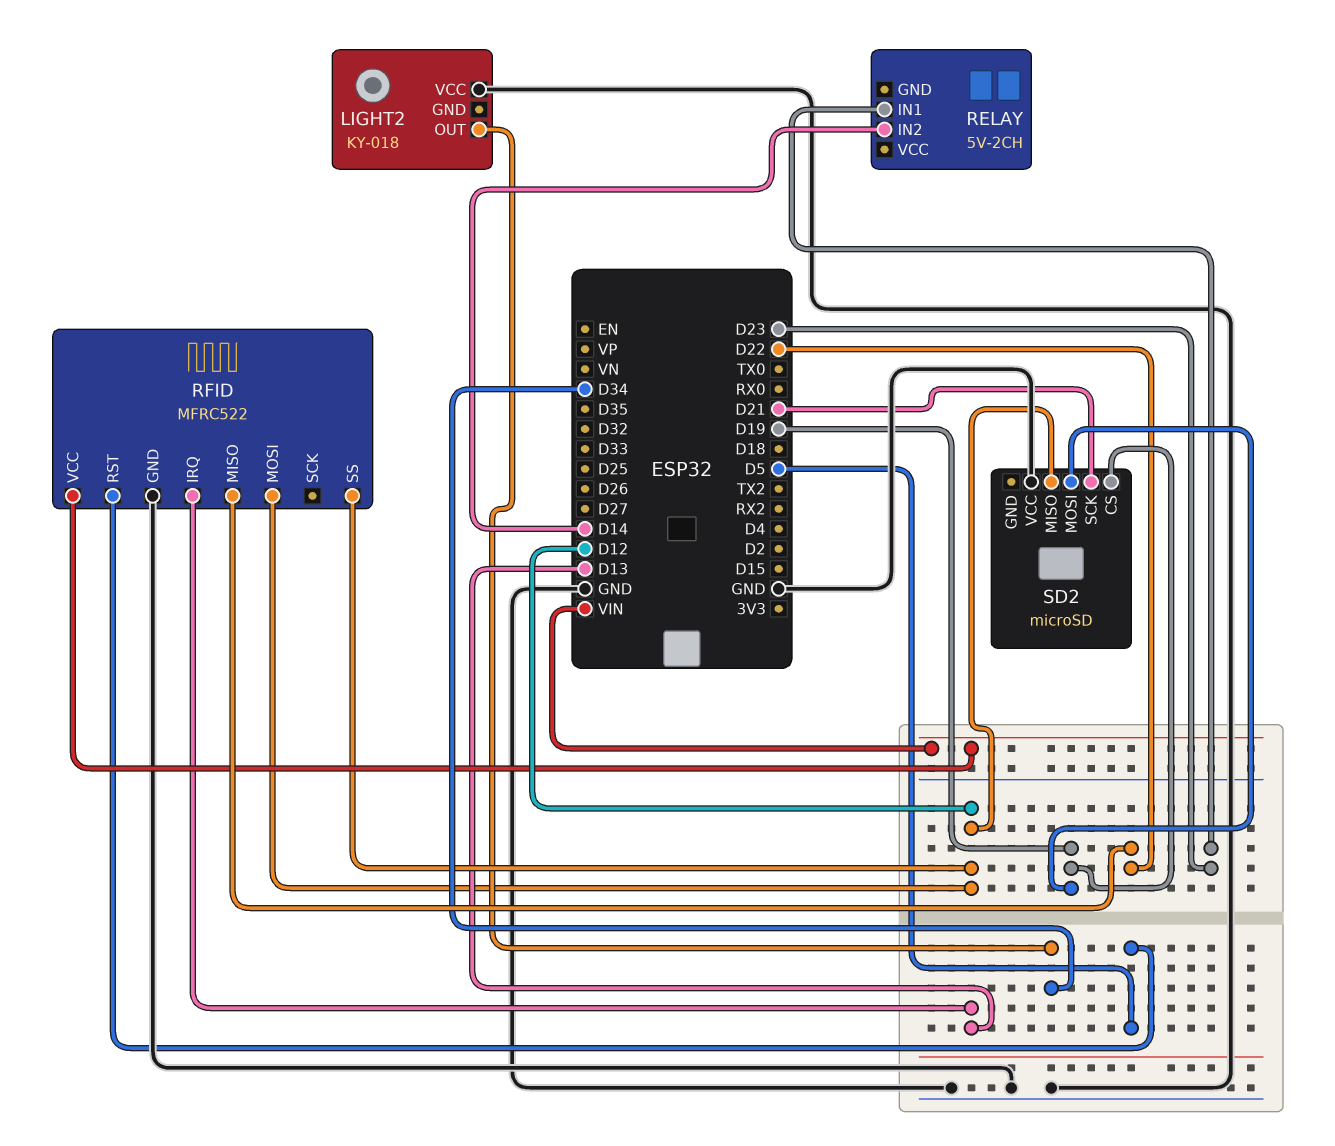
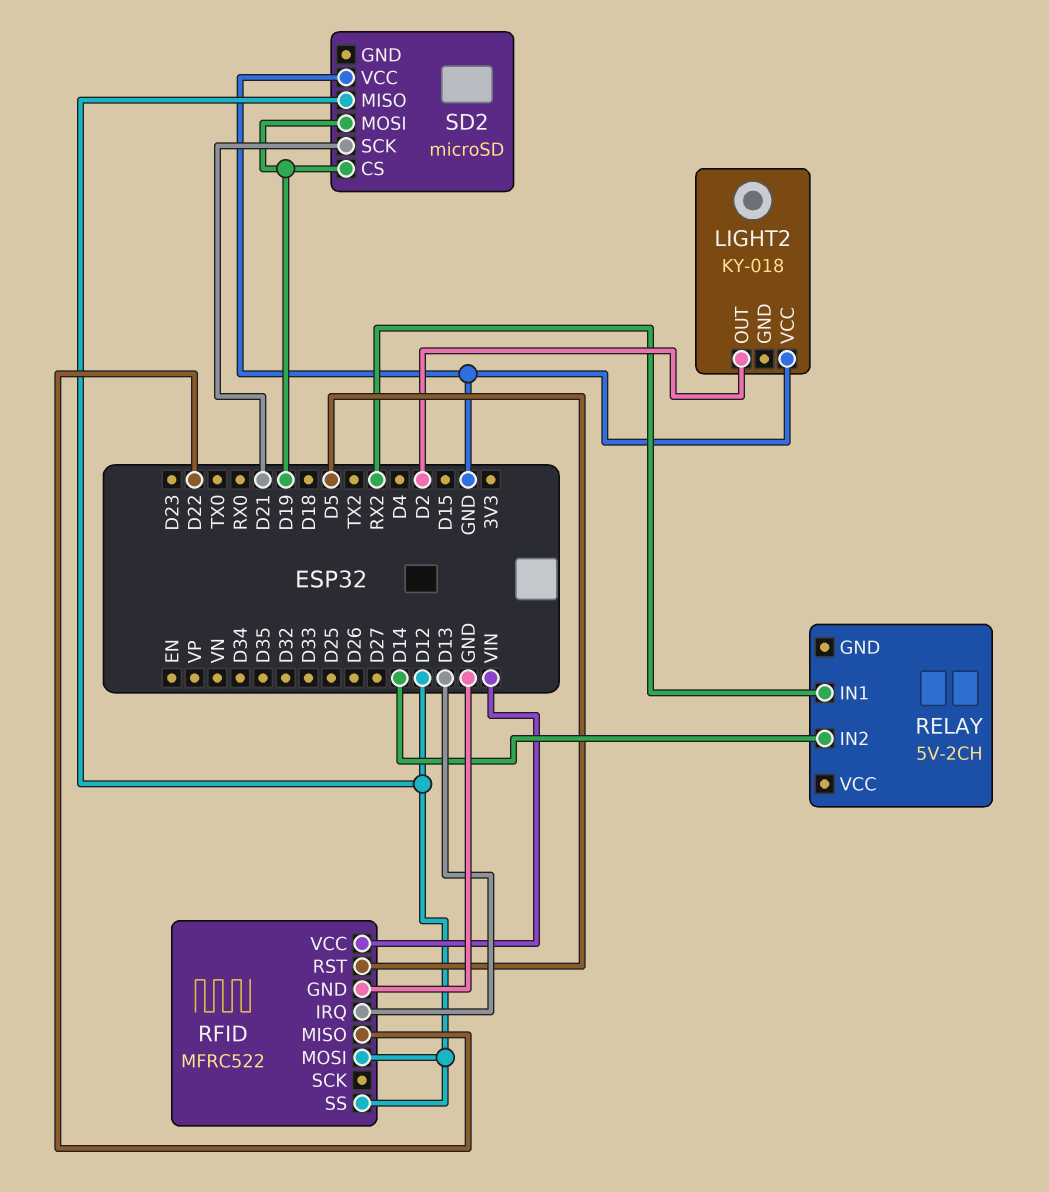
LIGHT2 pin OUT: D34 -> D2
RELAY pin IN1: D23 -> RX2

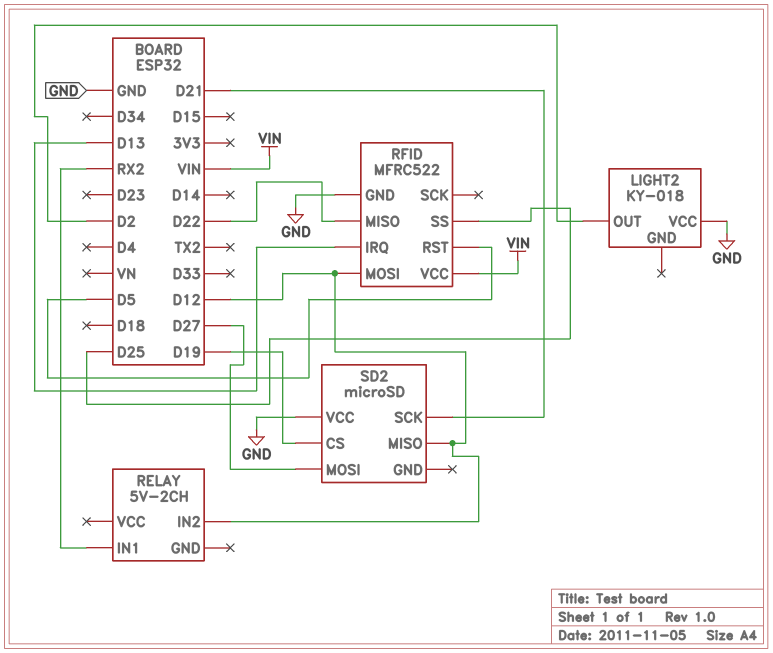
RELAY pin IN2: D14 -> D12
RFID pin SS: D12 -> D25
SD2 pin MOSI: D19 -> D27

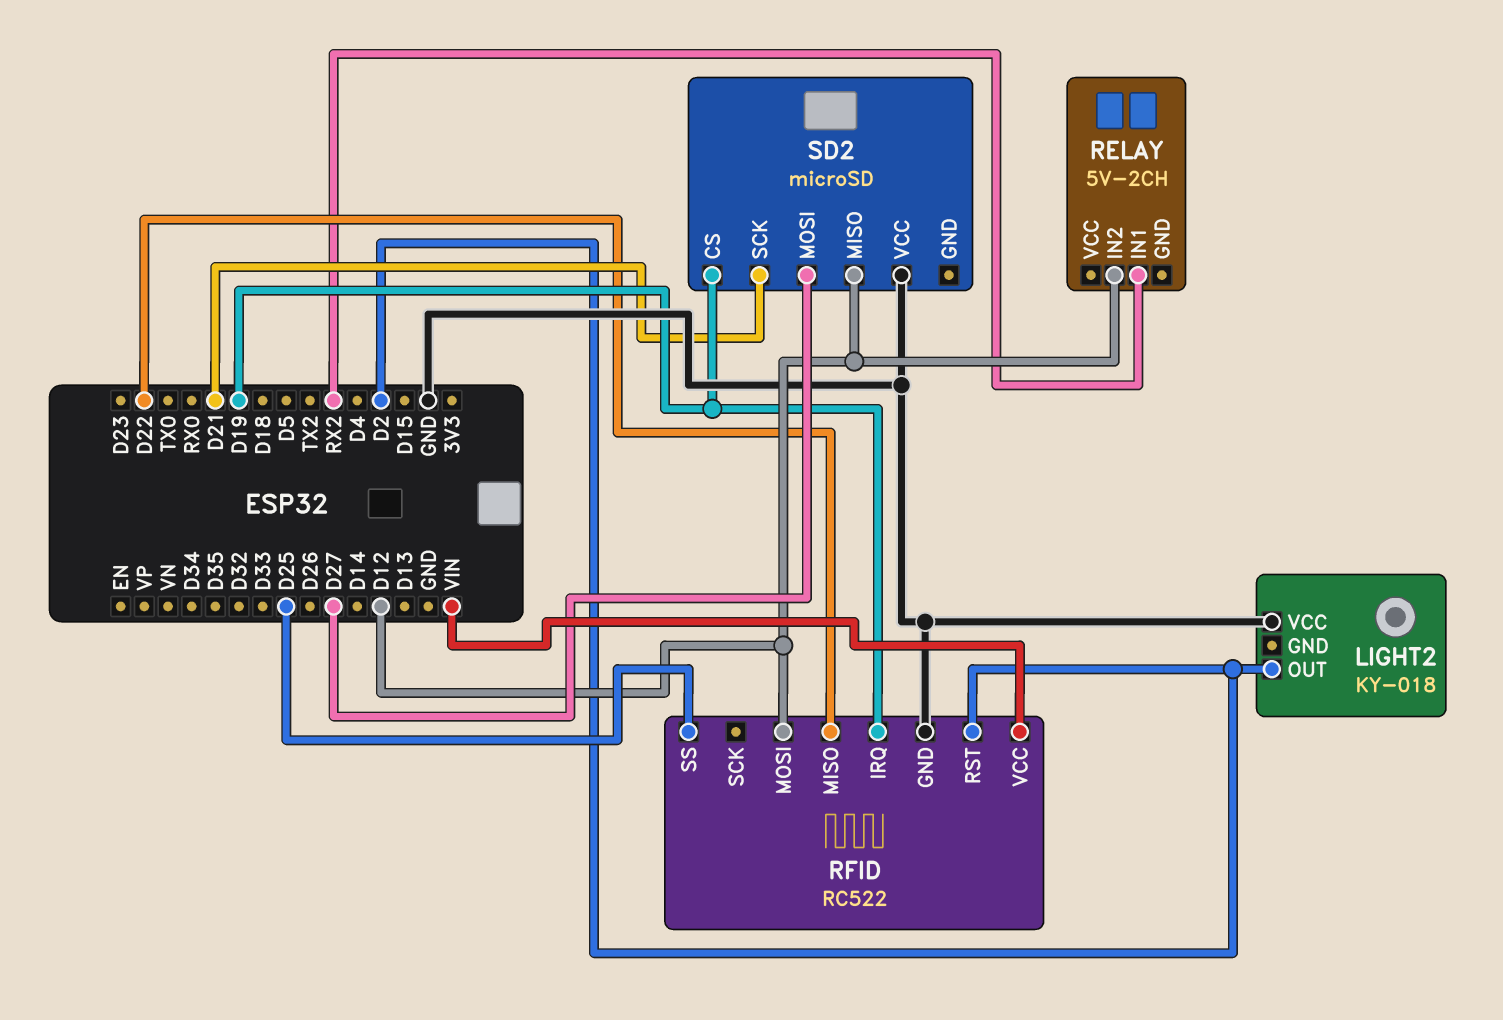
RFID: MFRC522 -> RC522
RFID pin IRQ: D13 -> D19
RFID pin RST: D5 -> D2

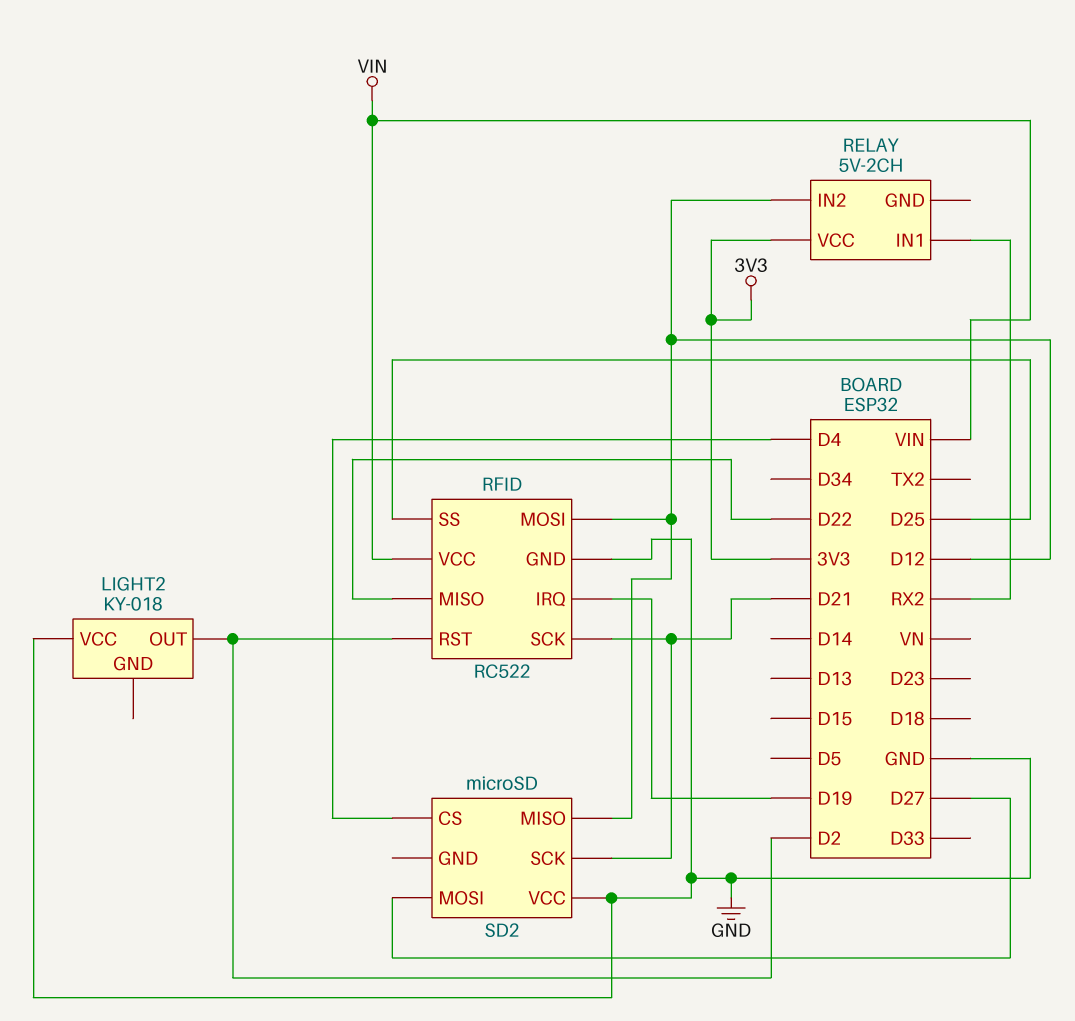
RELAY pin VCC: none -> 3V3
RFID pin SCK: none -> D21
SD2 pin CS: D19 -> D4

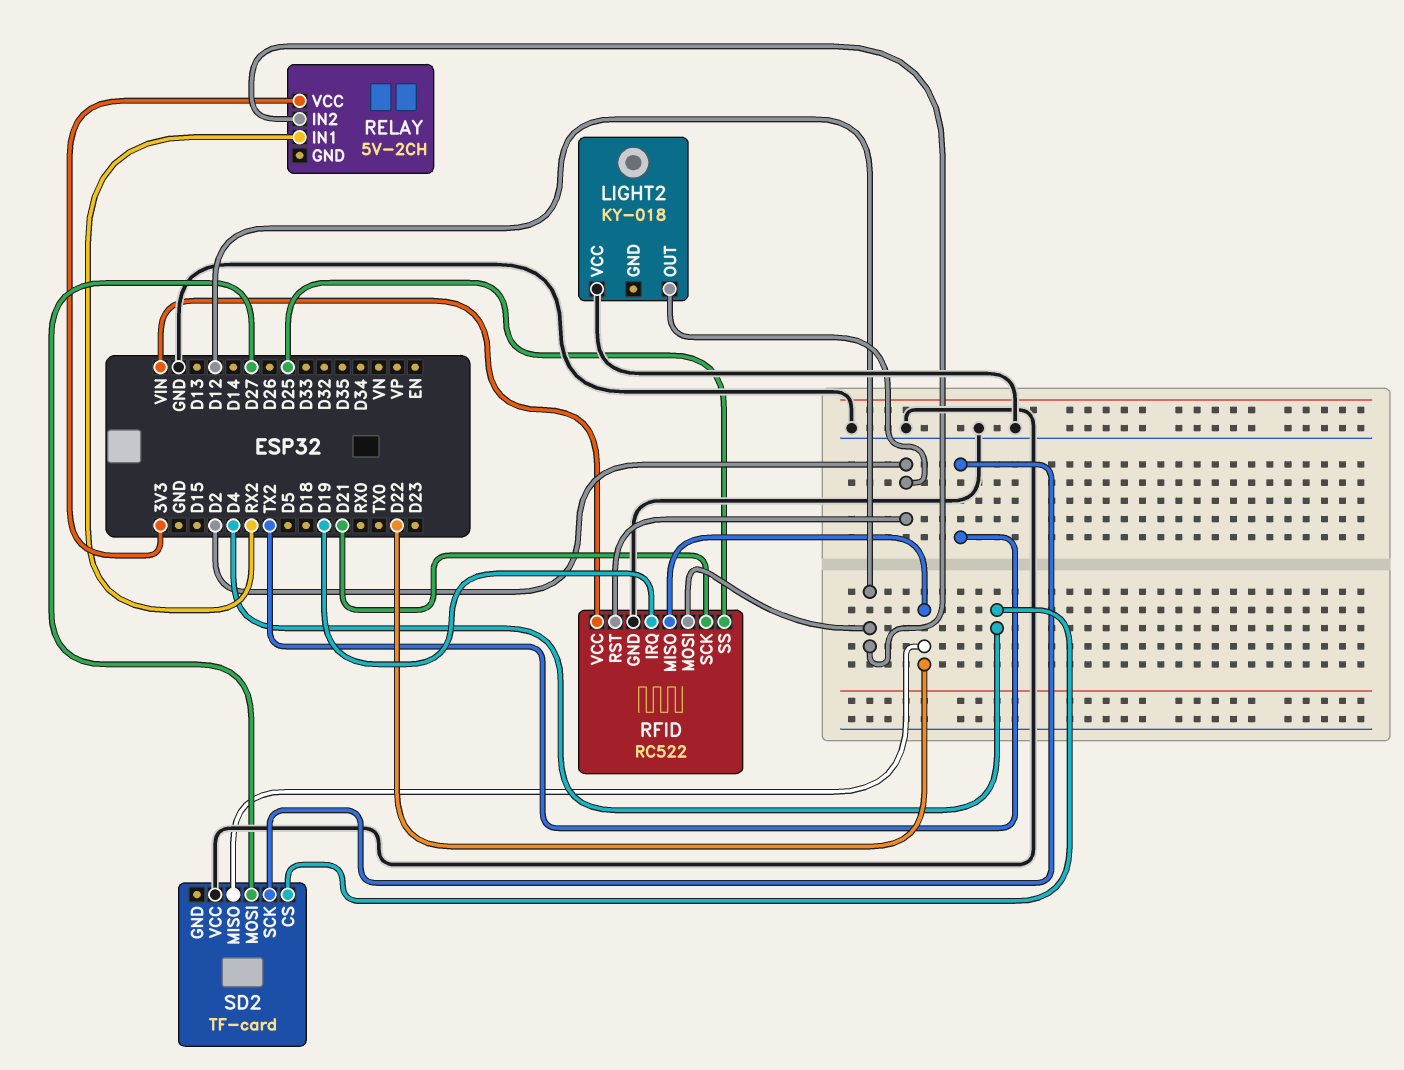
SD2: microSD -> TF-card
SD2 pin MISO: D12 -> D22
SD2 pin SCK: D21 -> TX2

